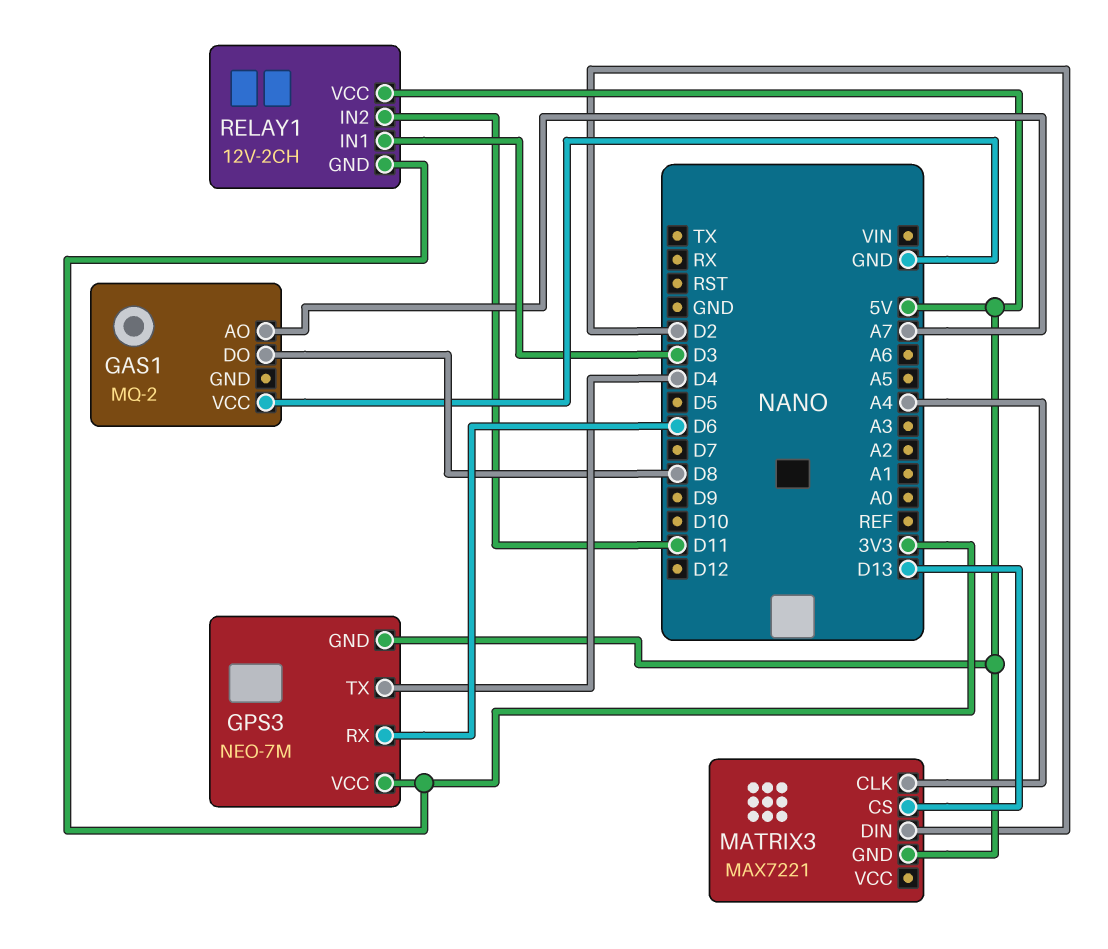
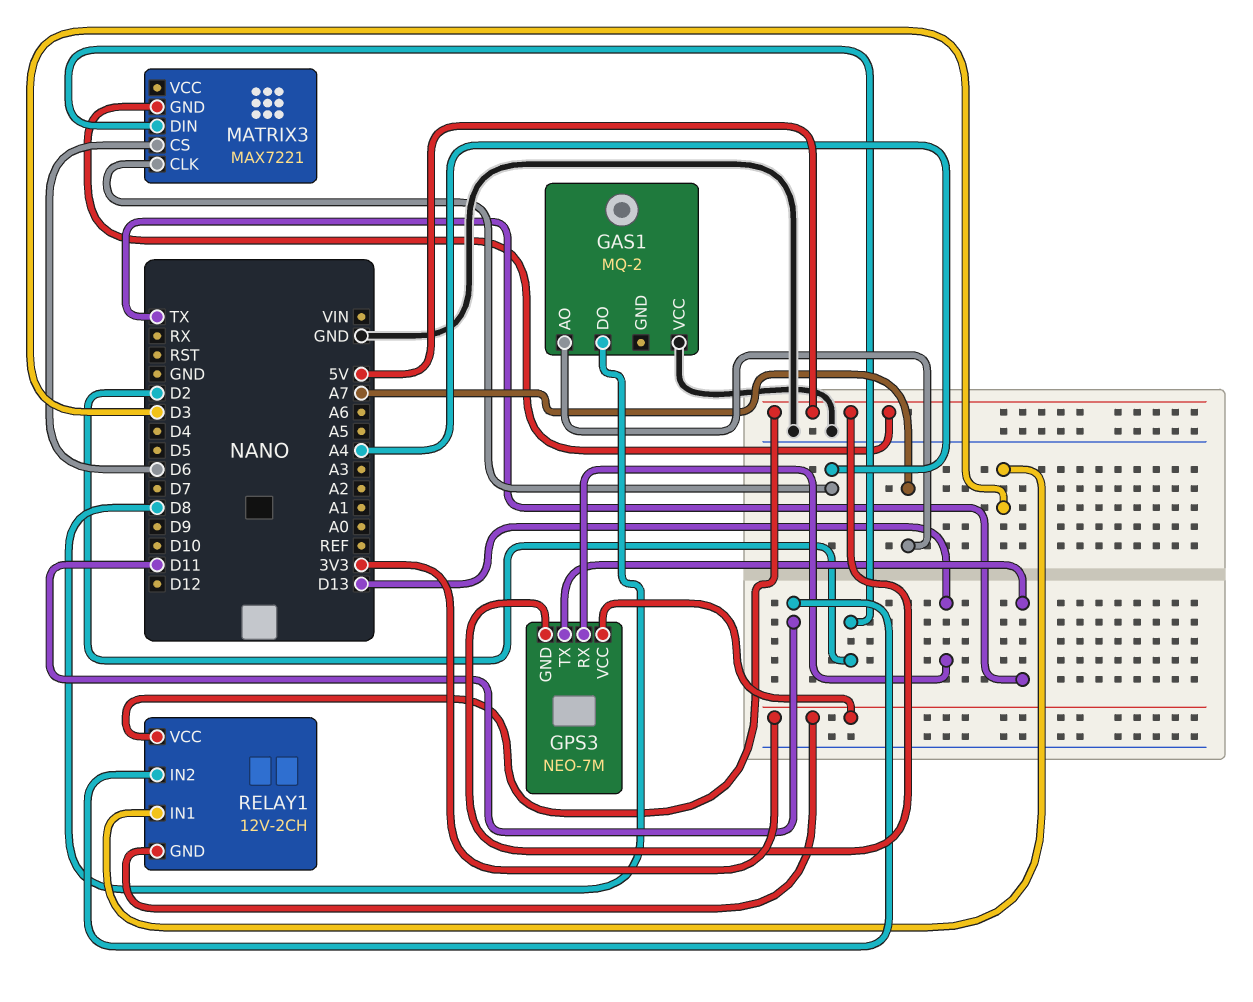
GPS3 pin RX: D6 -> D13
GPS3 pin TX: D4 -> TX
MATRIX3 pin CS: D13 -> D6

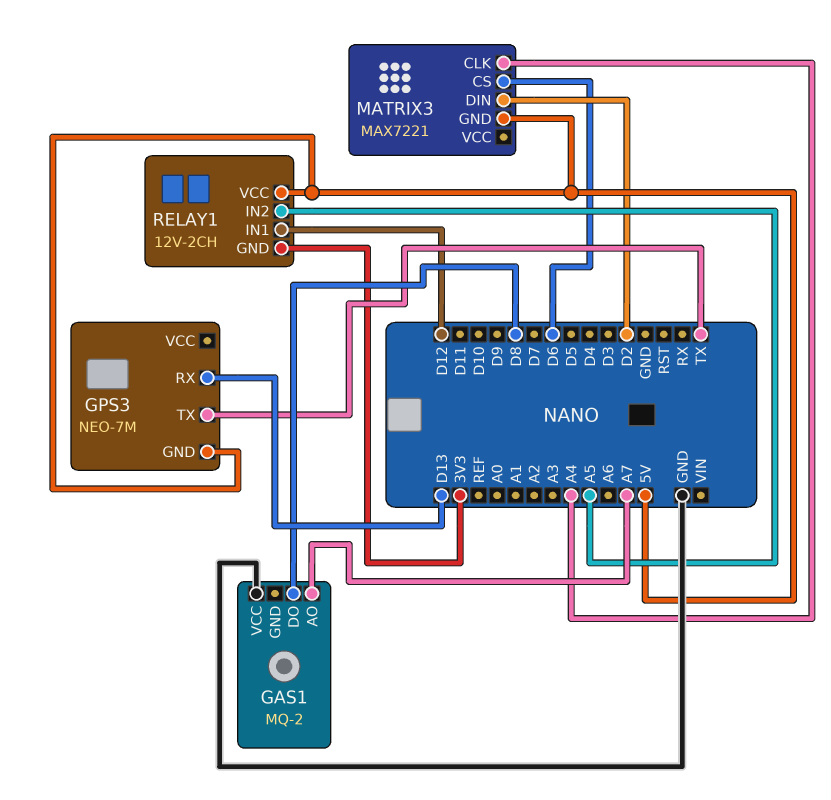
GPS3 pin VCC: 3V3 -> none
RELAY1 pin IN1: D3 -> D12
RELAY1 pin IN2: D11 -> A5

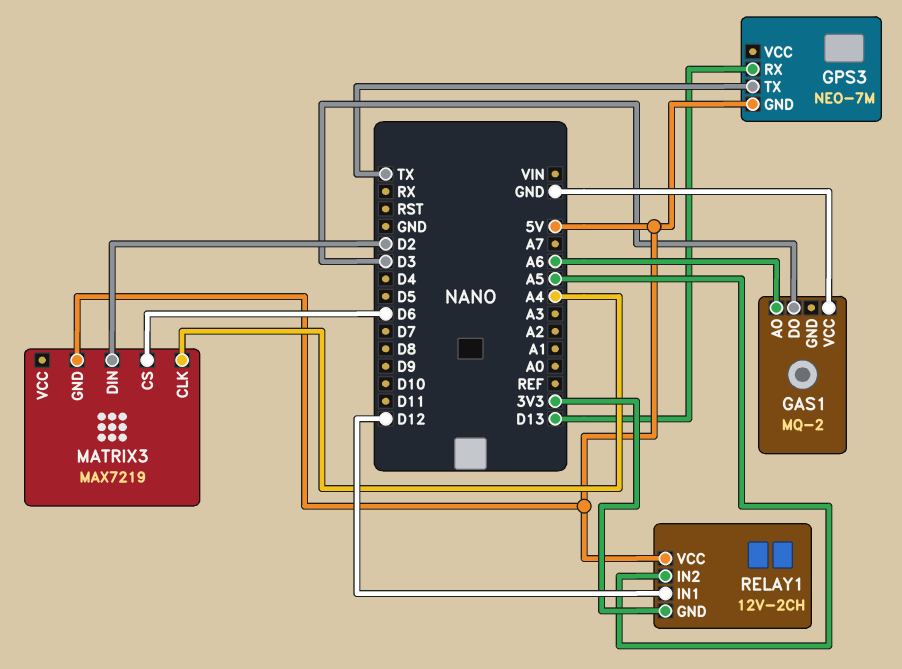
GAS1 pin AO: A7 -> A6
GAS1 pin DO: D8 -> D3
MATRIX3: MAX7221 -> MAX7219

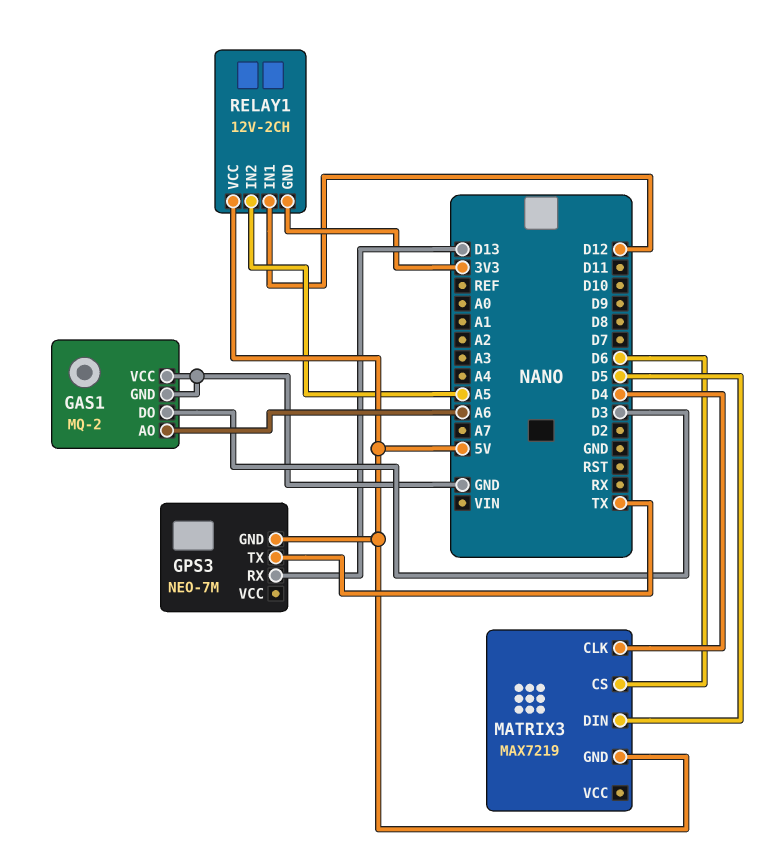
GAS1 pin GND: none -> GND
MATRIX3 pin CLK: A4 -> D4
MATRIX3 pin DIN: D2 -> D5

